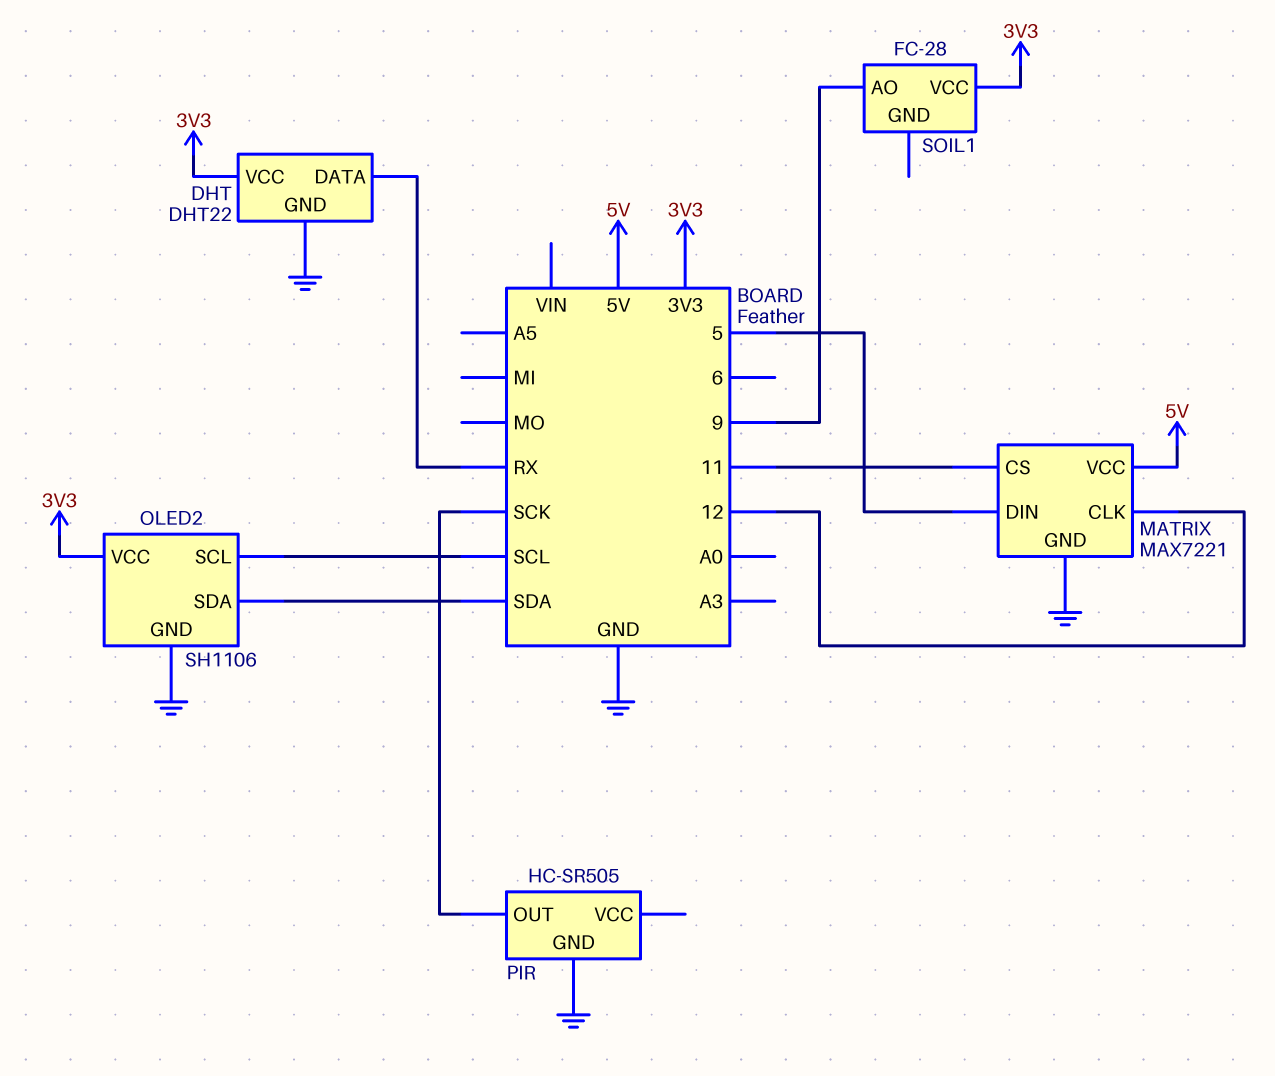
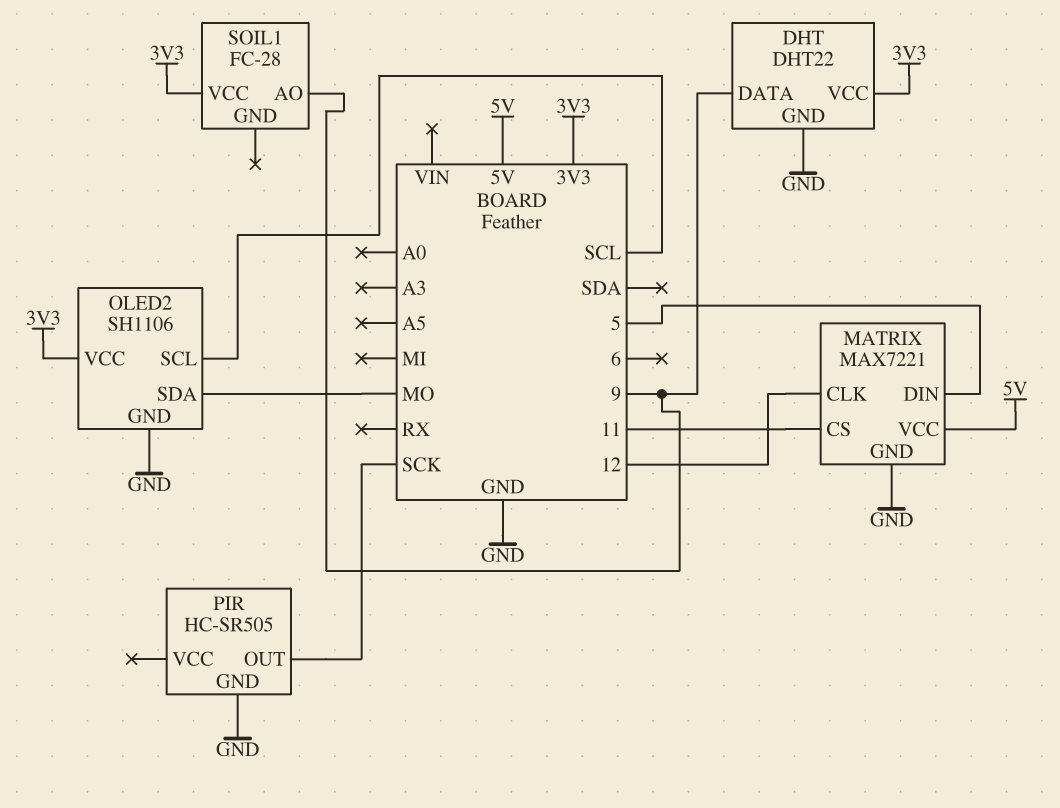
DHT pin DATA: RX -> 9
OLED2 pin SDA: SDA -> MO

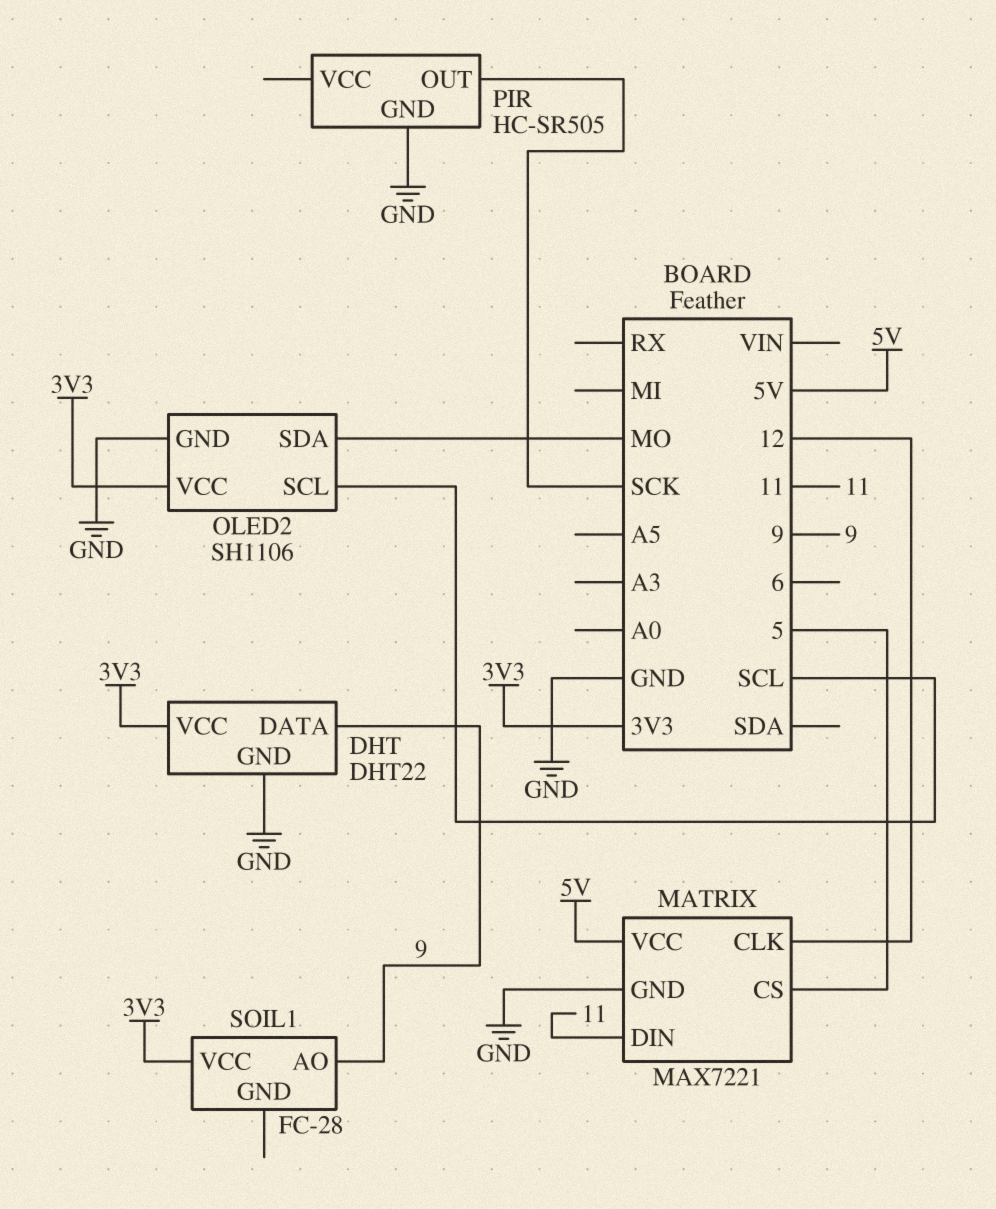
MATRIX pin CS: 11 -> 5
MATRIX pin DIN: 5 -> 11

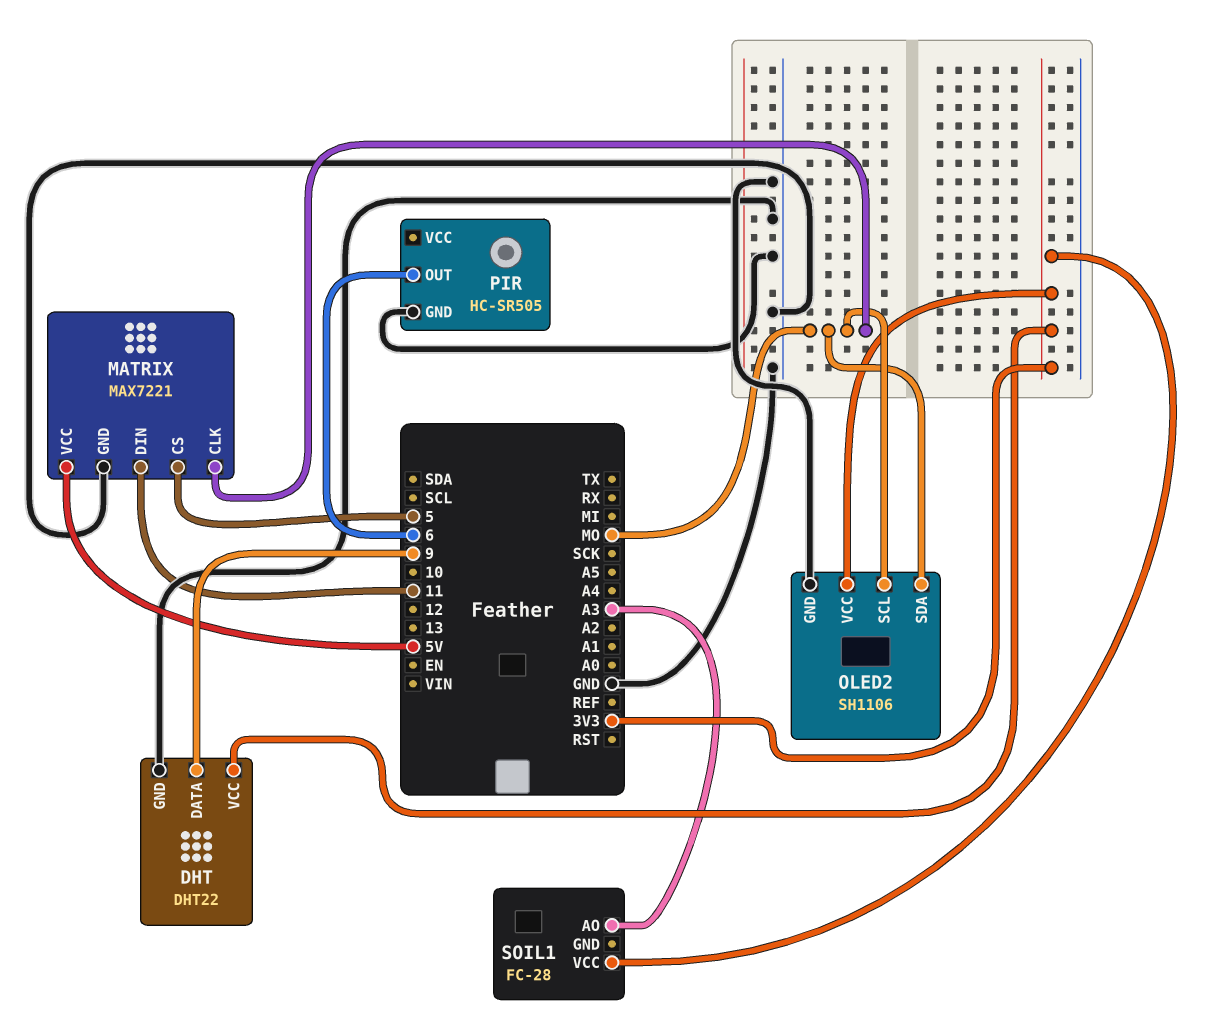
MATRIX pin CLK: 12 -> MO
OLED2 pin SCL: SCL -> MO
PIR pin OUT: SCK -> 6
SOIL1 pin AO: 9 -> A3

